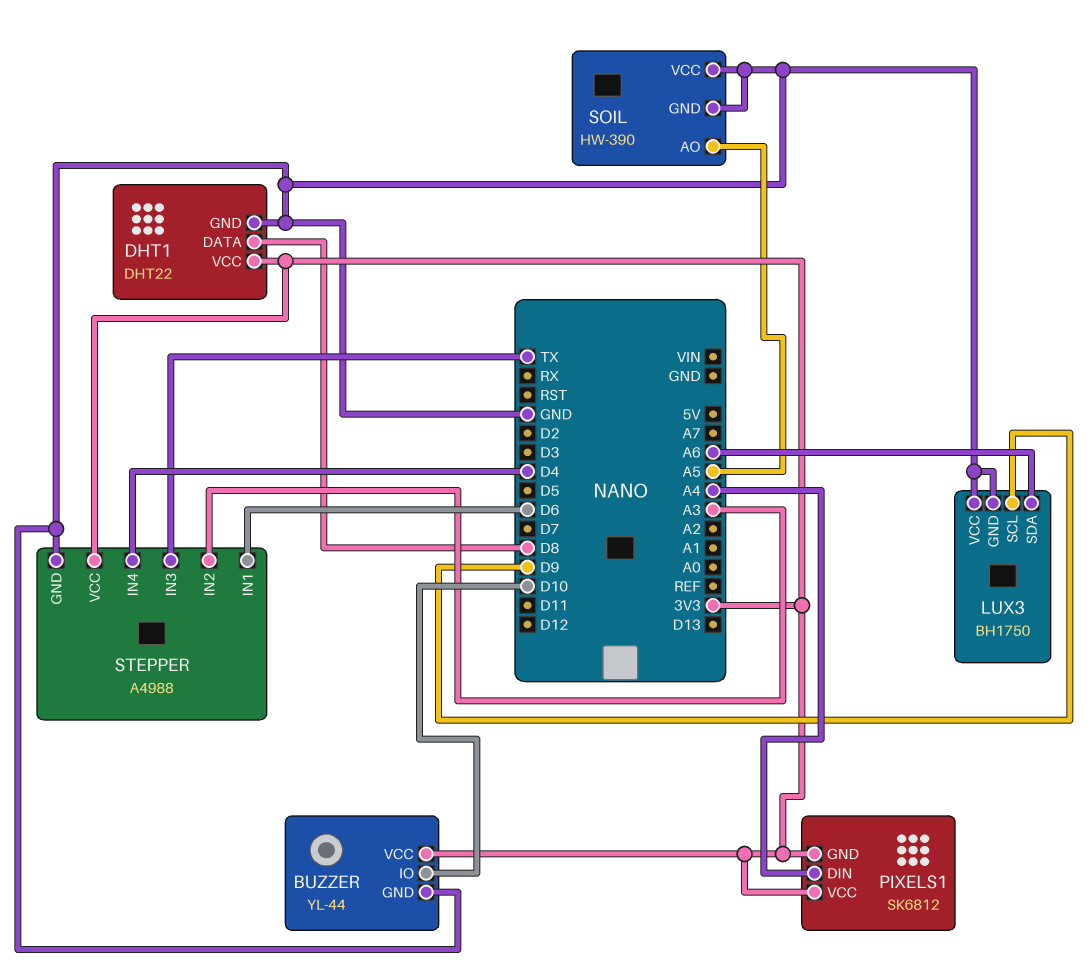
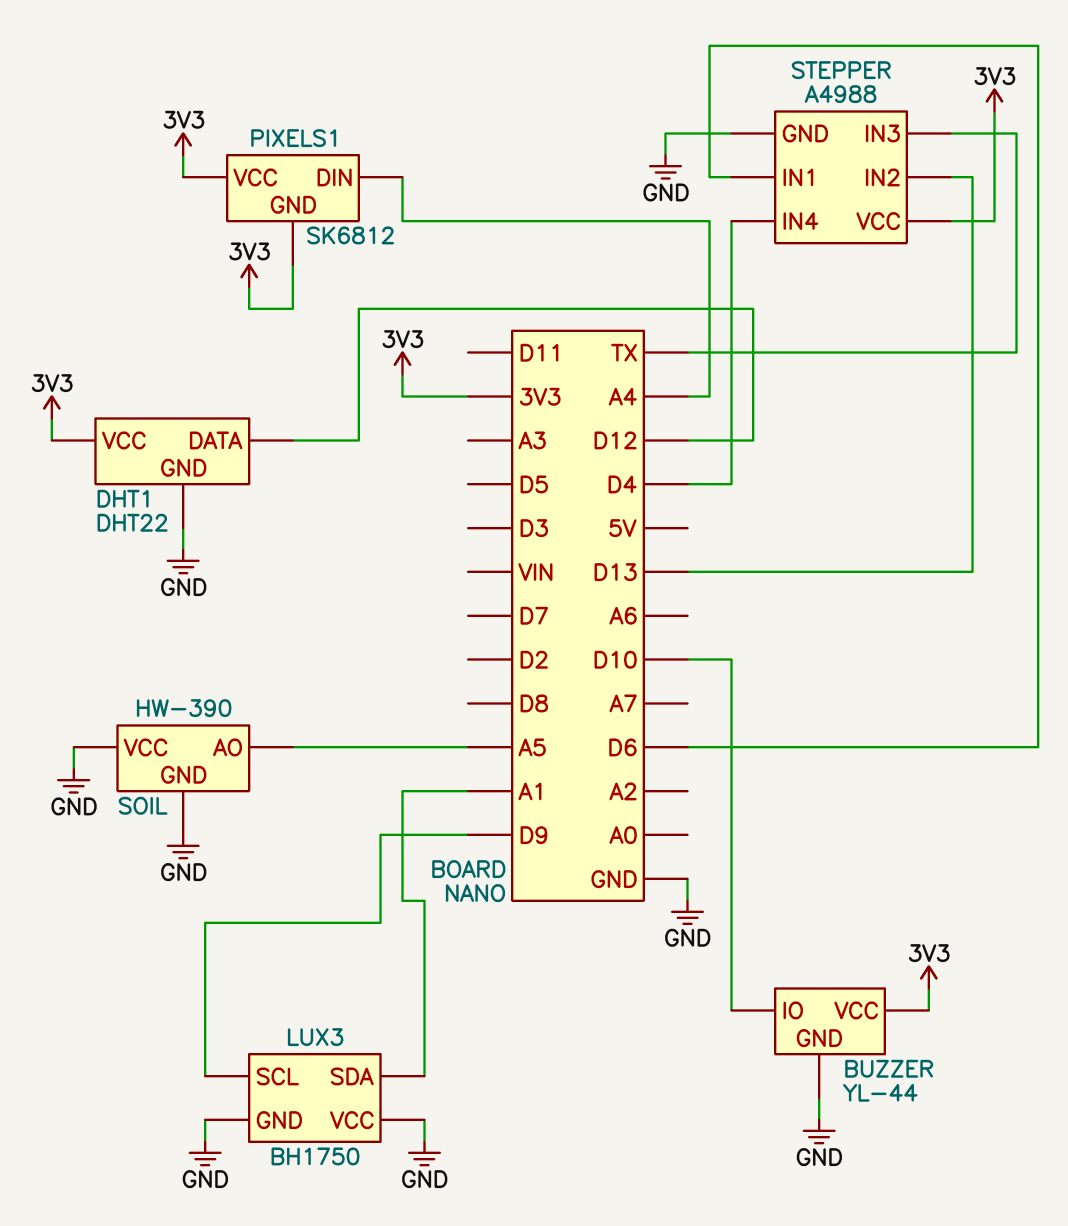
DHT1 pin DATA: D8 -> D12
LUX3 pin SDA: A6 -> A1
STEPPER pin IN2: A3 -> D13

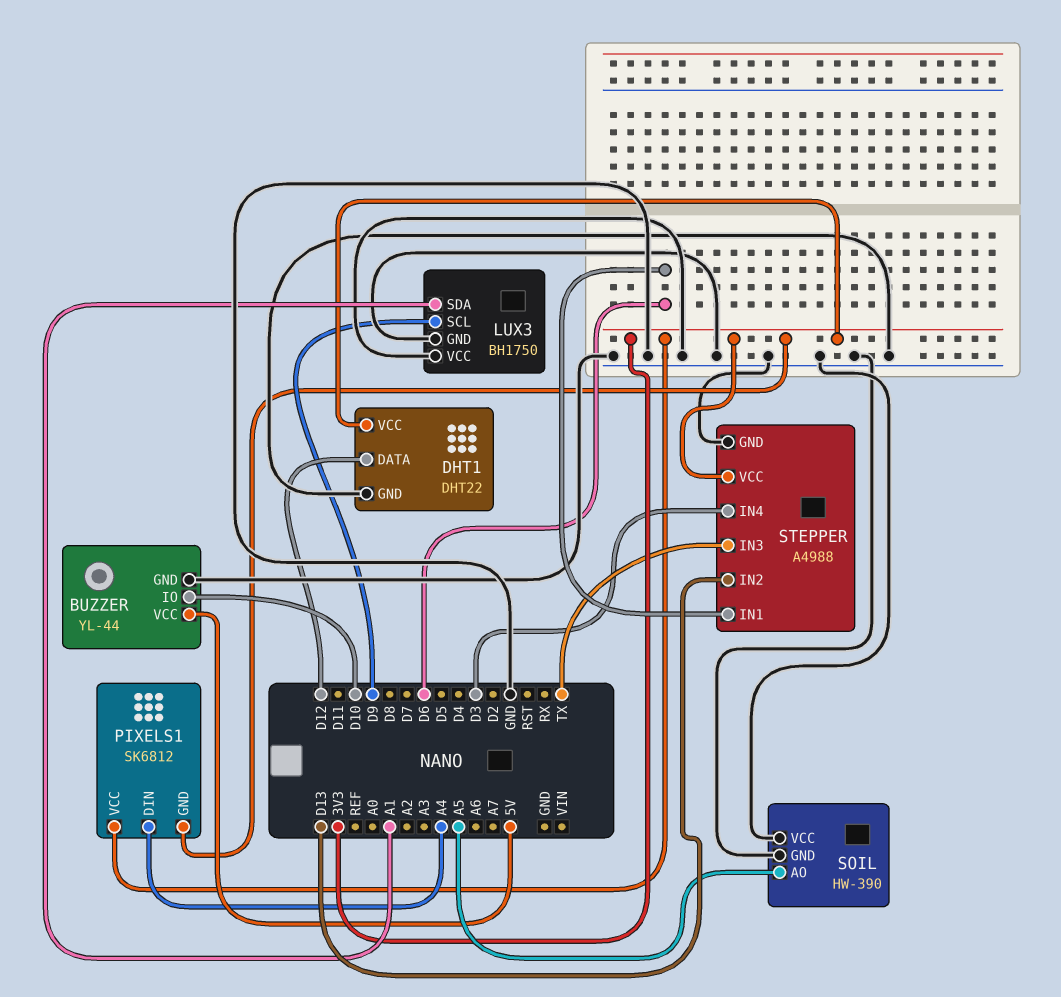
BUZZER pin VCC: 3V3 -> 5V
STEPPER pin IN4: D4 -> D3

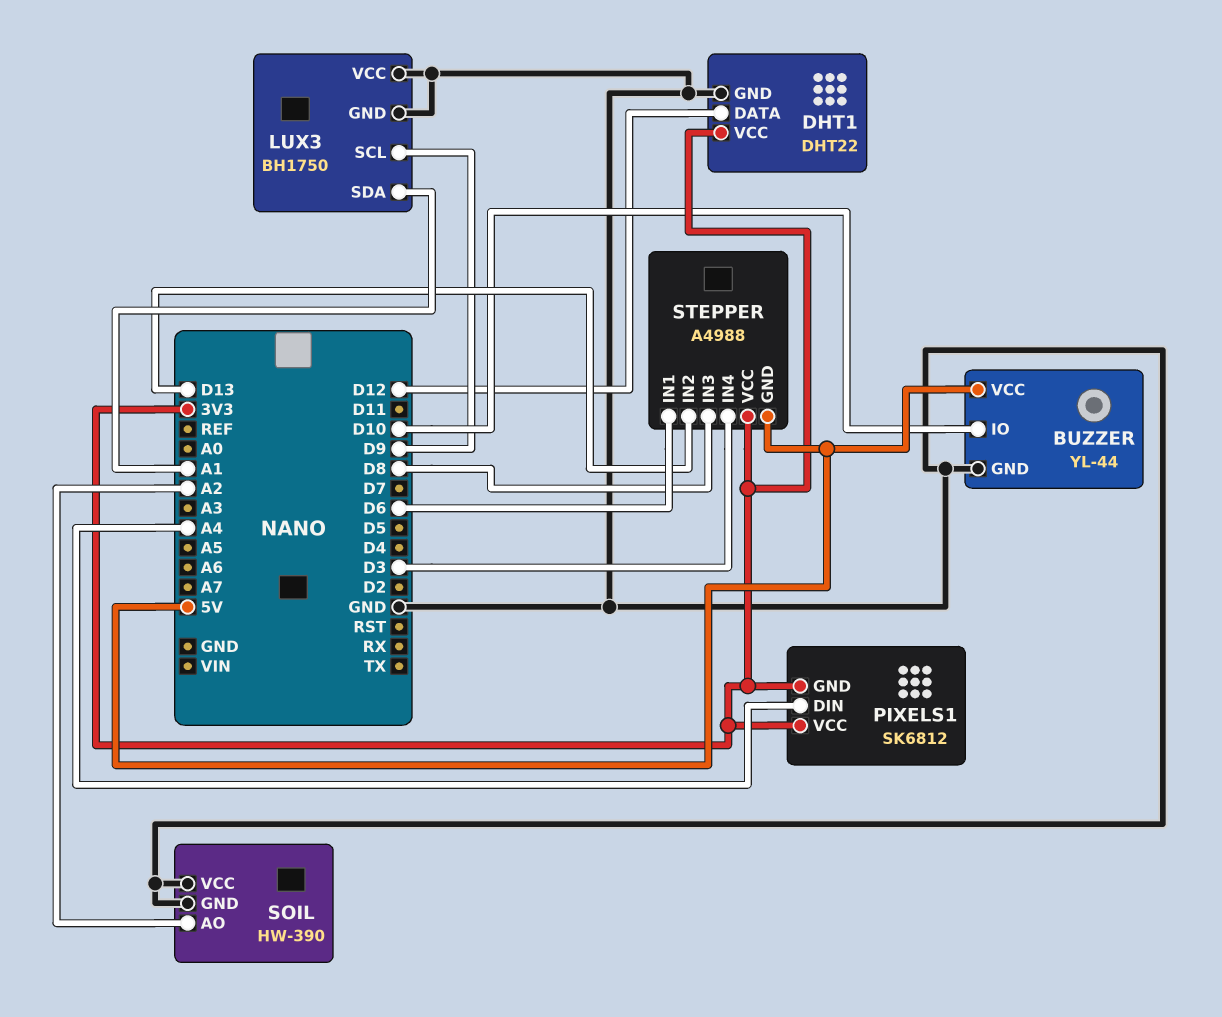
SOIL pin AO: A5 -> A2
STEPPER pin GND: GND -> 5V
STEPPER pin IN3: TX -> D8

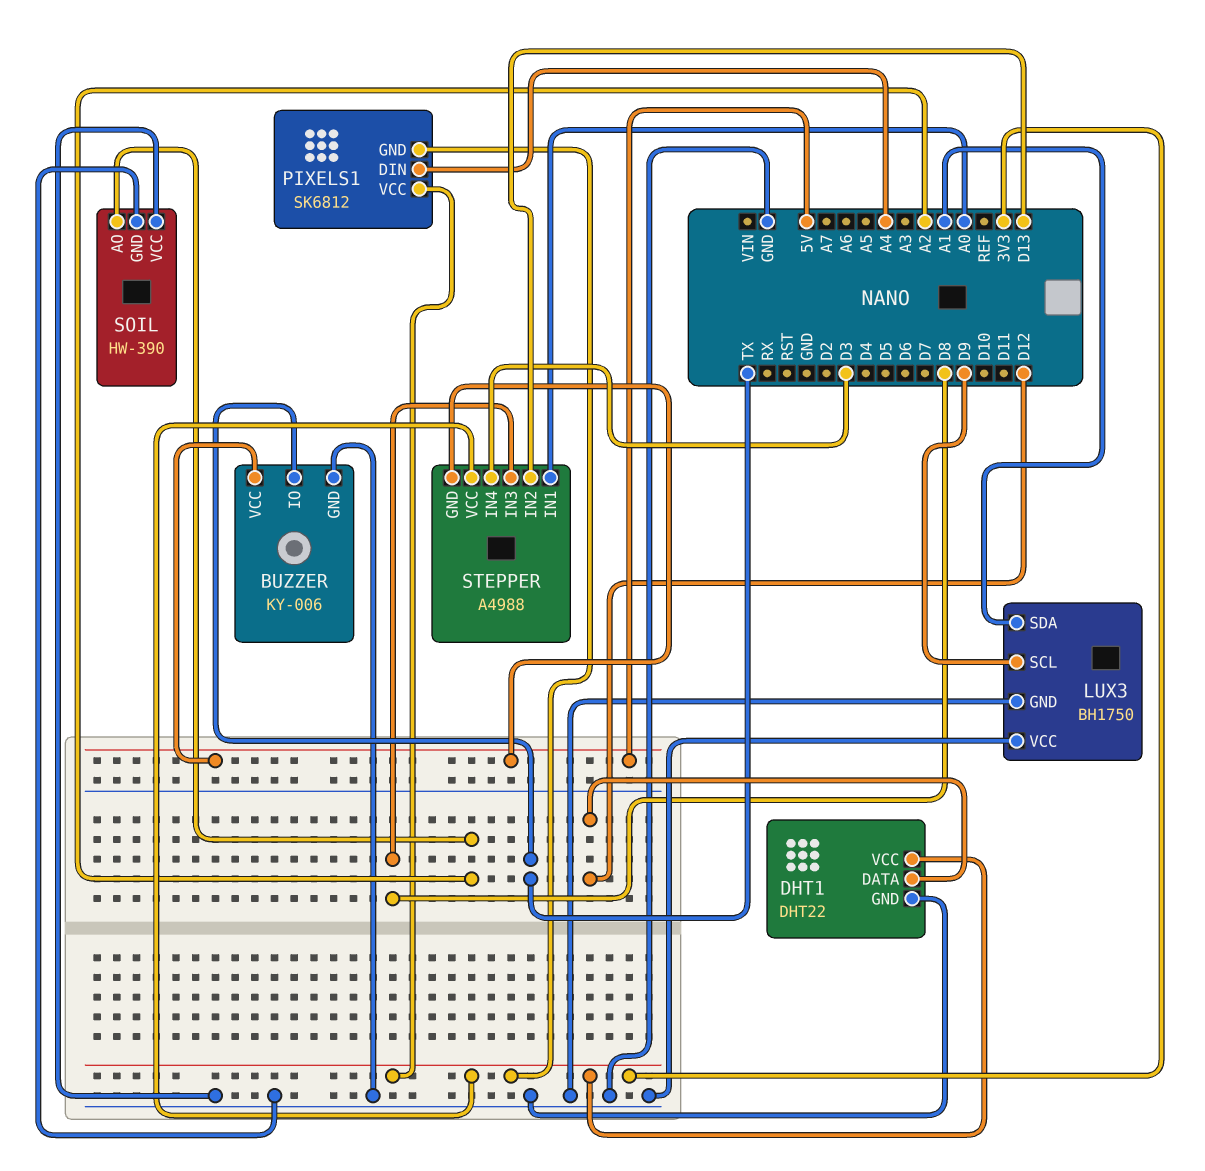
BUZZER: YL-44 -> KY-006
BUZZER pin IO: D10 -> TX
STEPPER pin IN1: D6 -> A0

